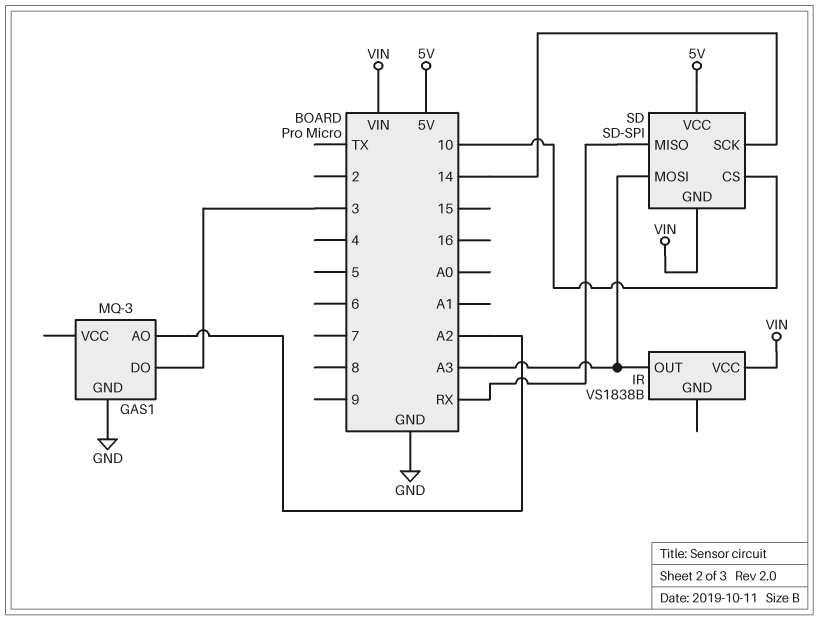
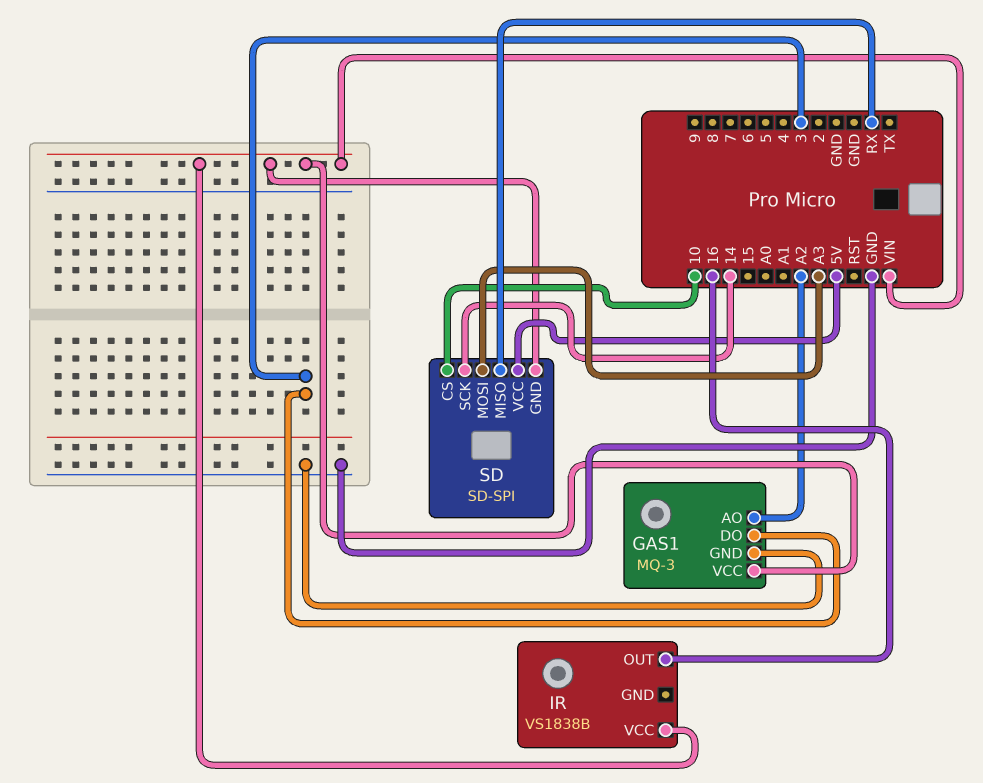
GAS1 pin VCC: none -> VIN
IR pin OUT: A3 -> 16

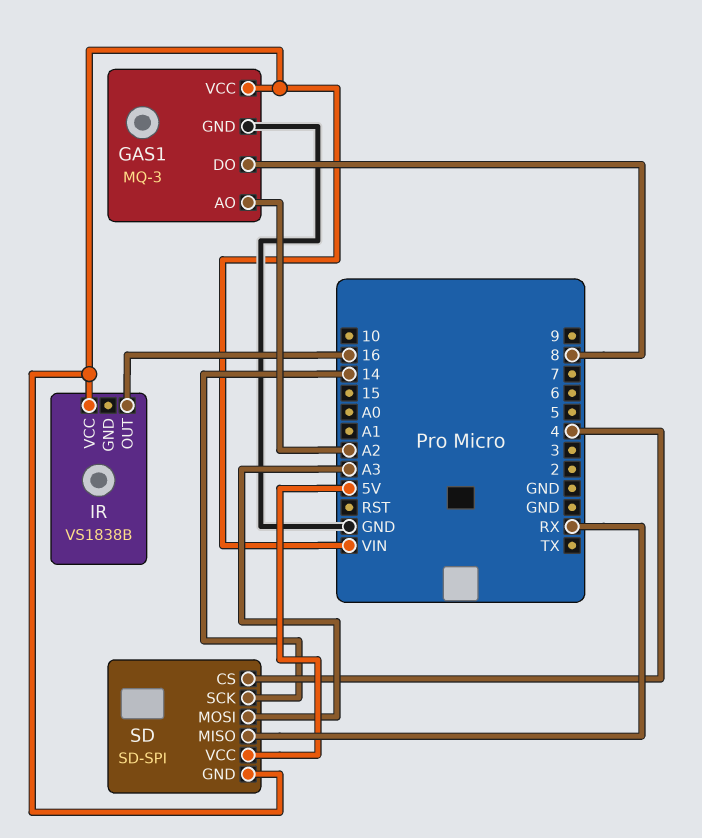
GAS1 pin DO: 3 -> 8
SD pin CS: 10 -> 4

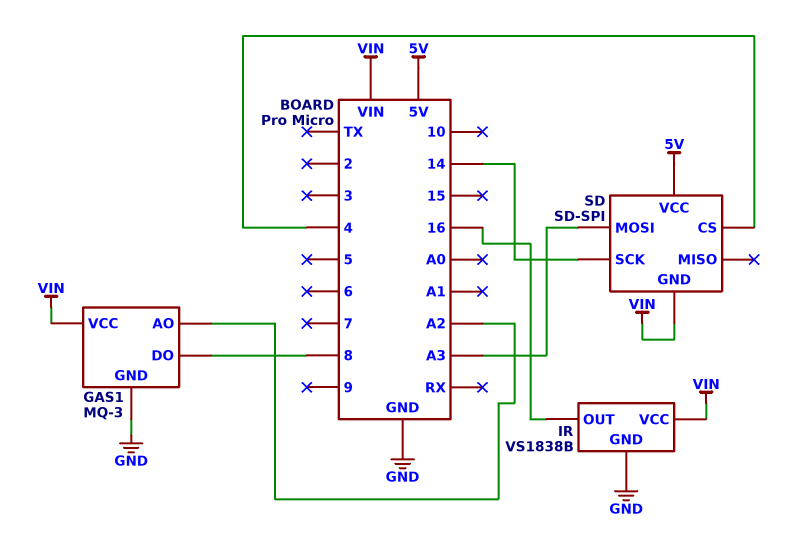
IR pin GND: none -> GND
SD pin MISO: RX -> none

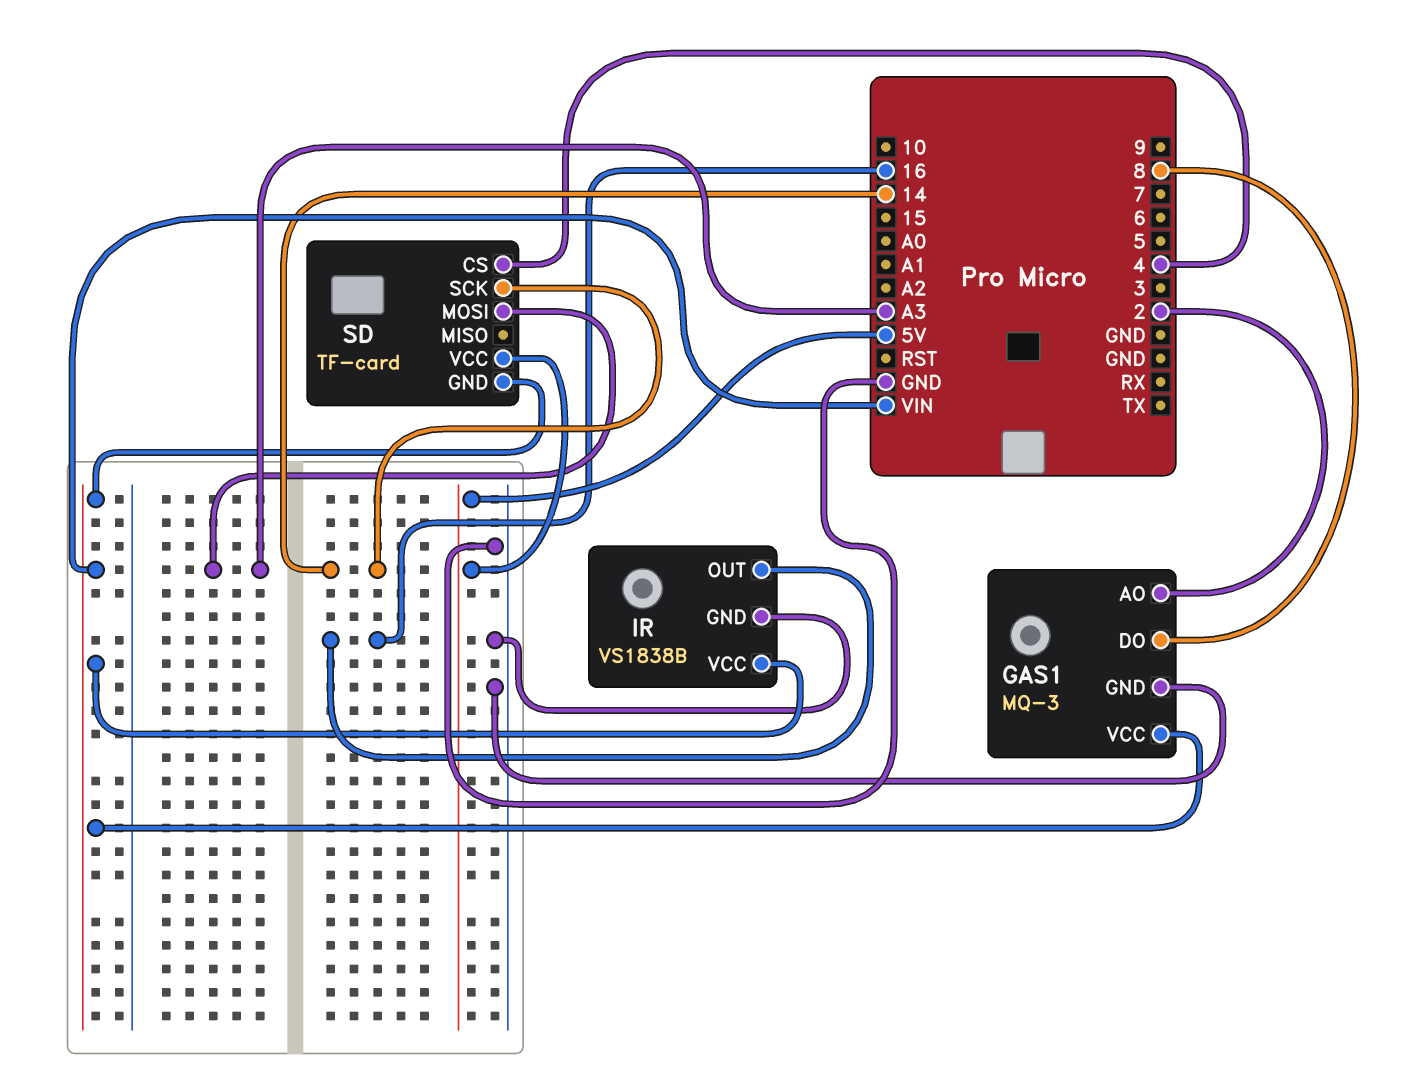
GAS1 pin AO: A2 -> 2
SD: SD-SPI -> TF-card

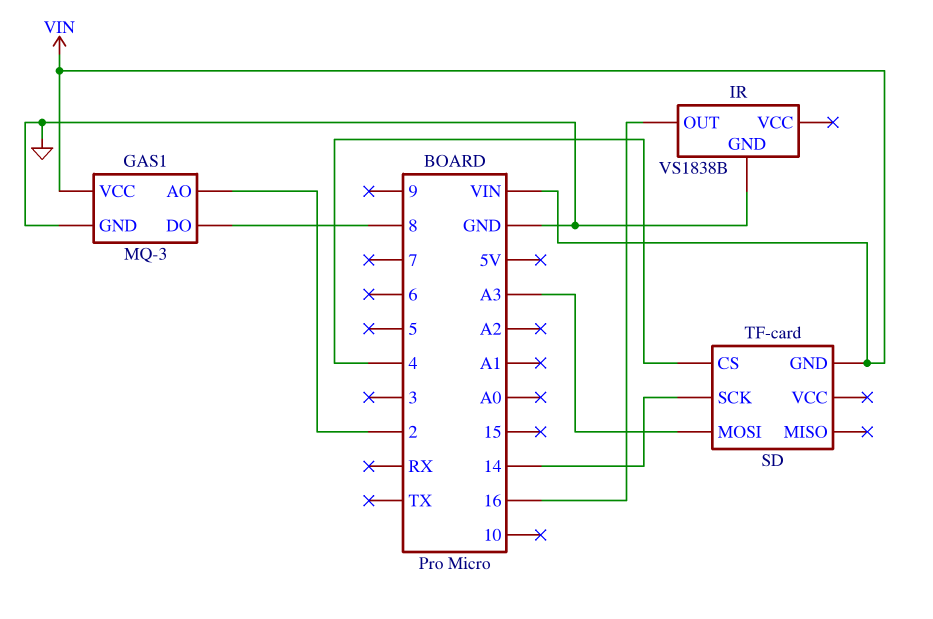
IR pin VCC: VIN -> none
SD pin VCC: 5V -> none

